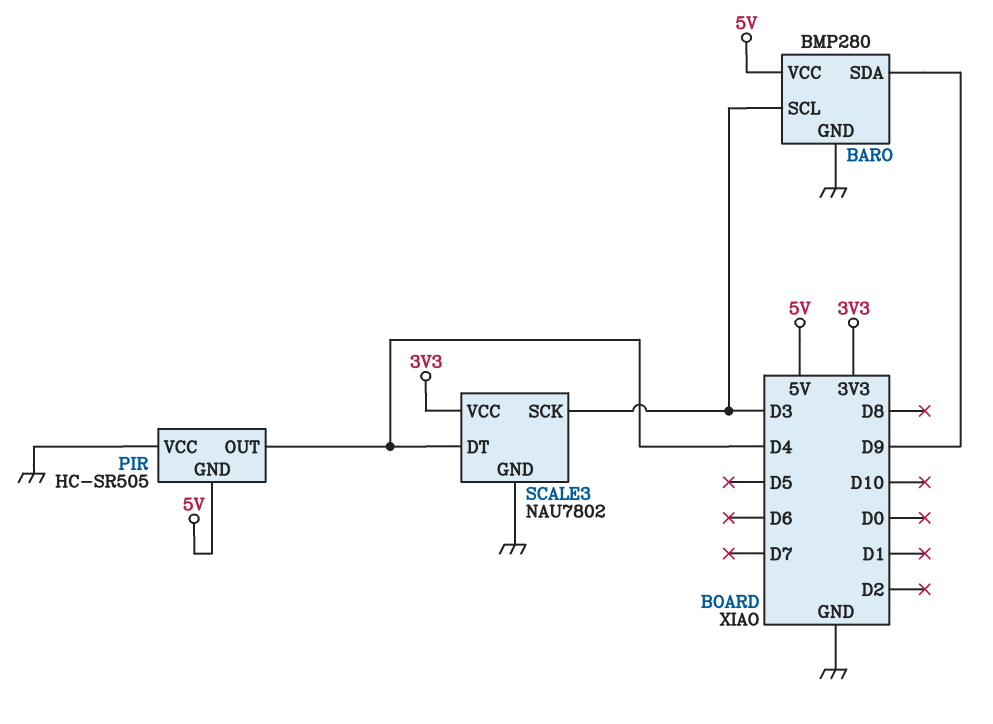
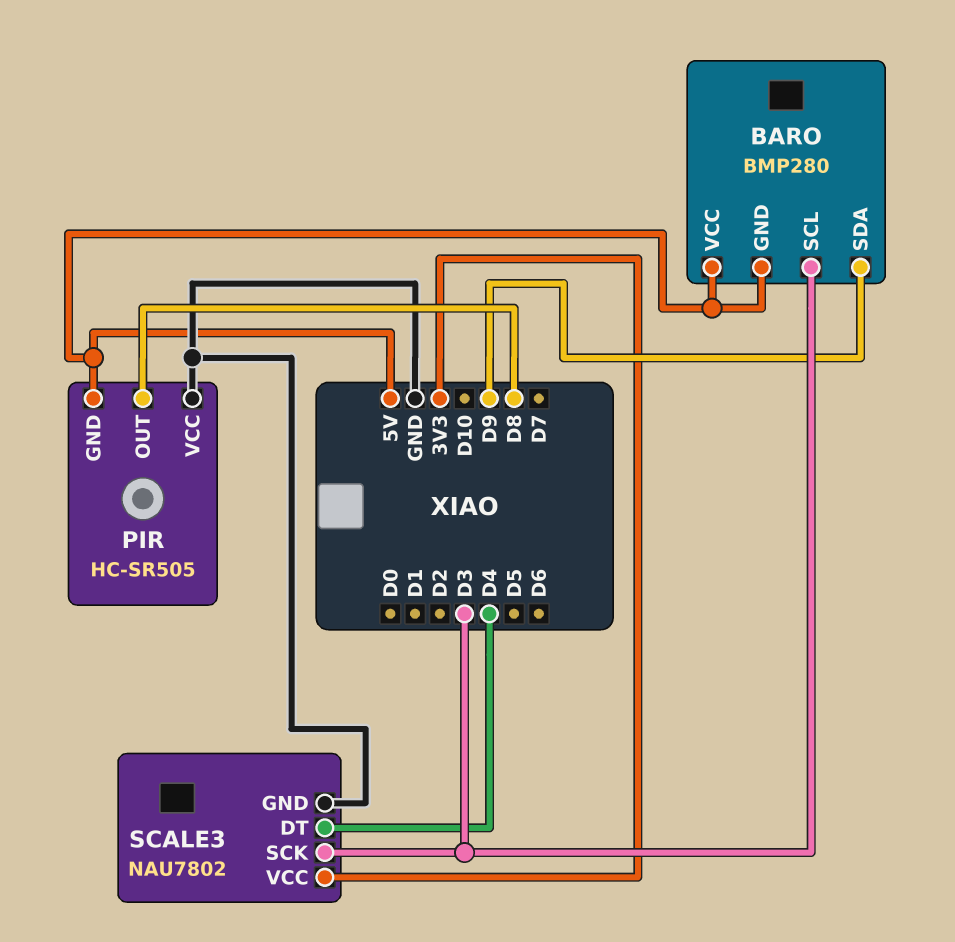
BARO pin GND: GND -> 5V
PIR pin OUT: D4 -> D8

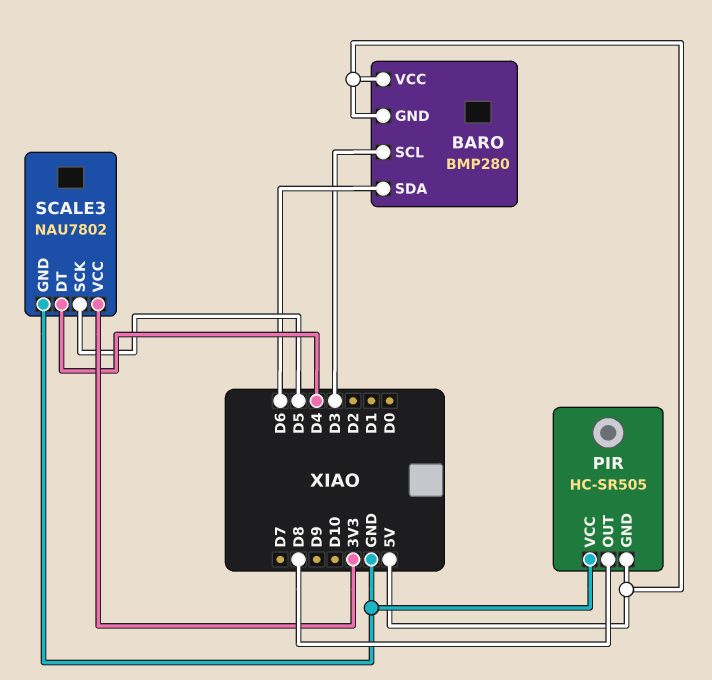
BARO pin SDA: D9 -> D6
SCALE3 pin SCK: D3 -> D5

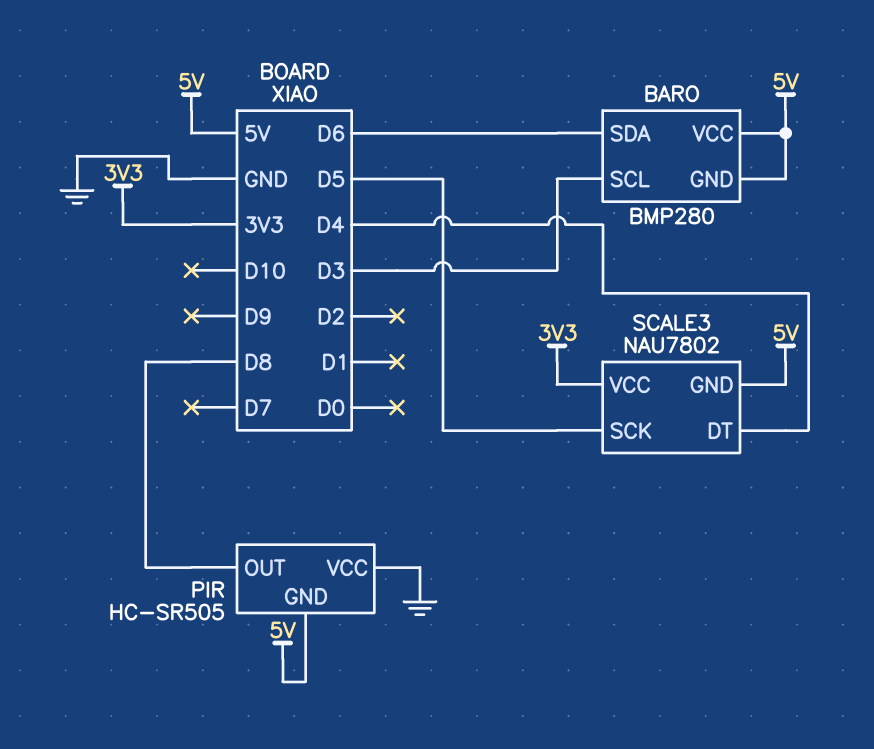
SCALE3 pin GND: GND -> 5V

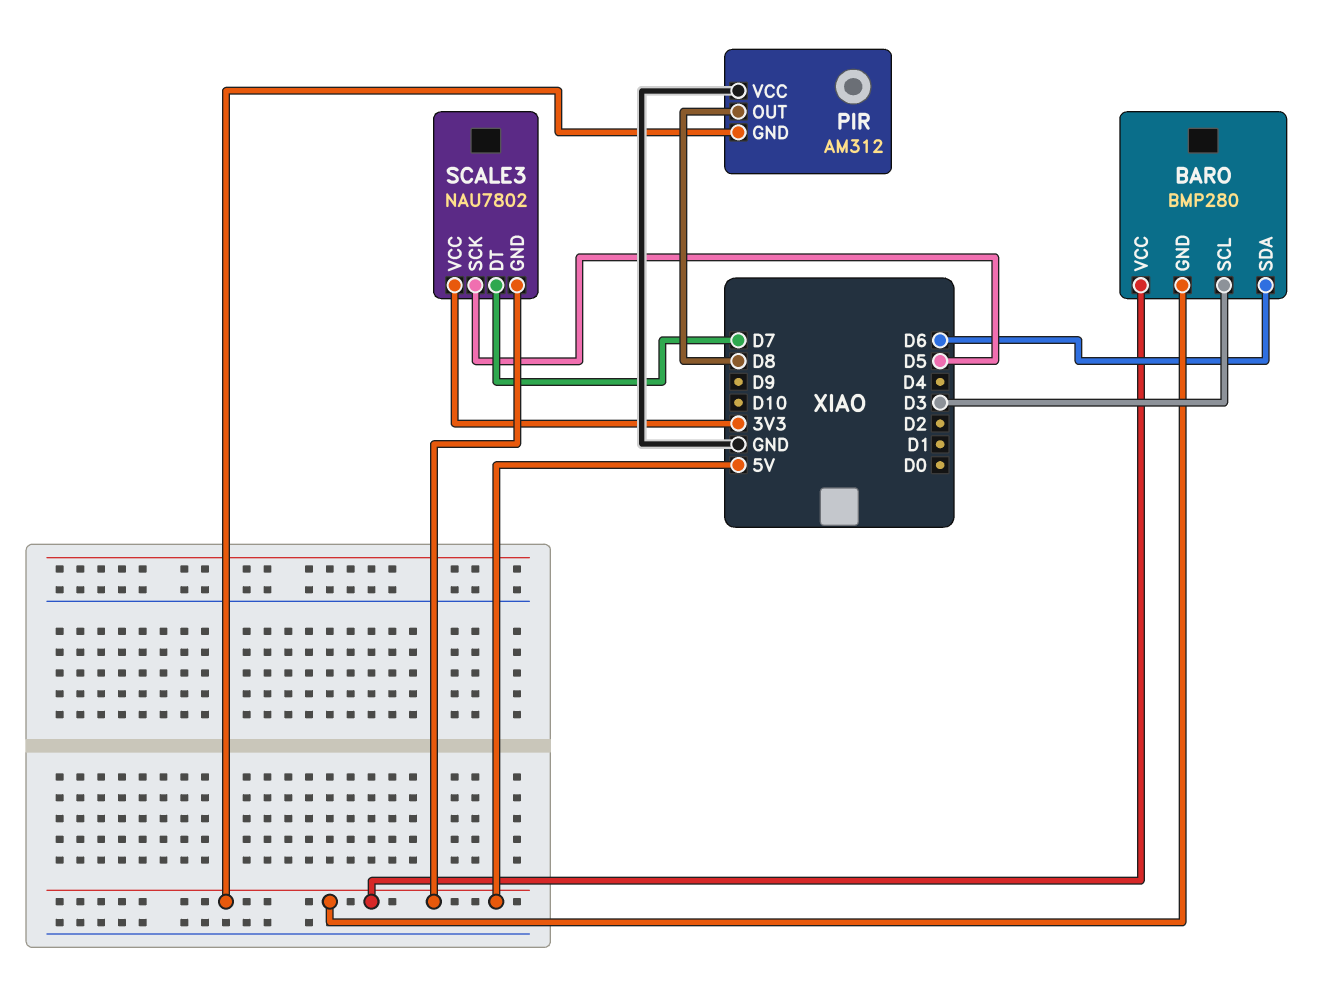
PIR: HC-SR505 -> AM312
SCALE3 pin DT: D4 -> D7

